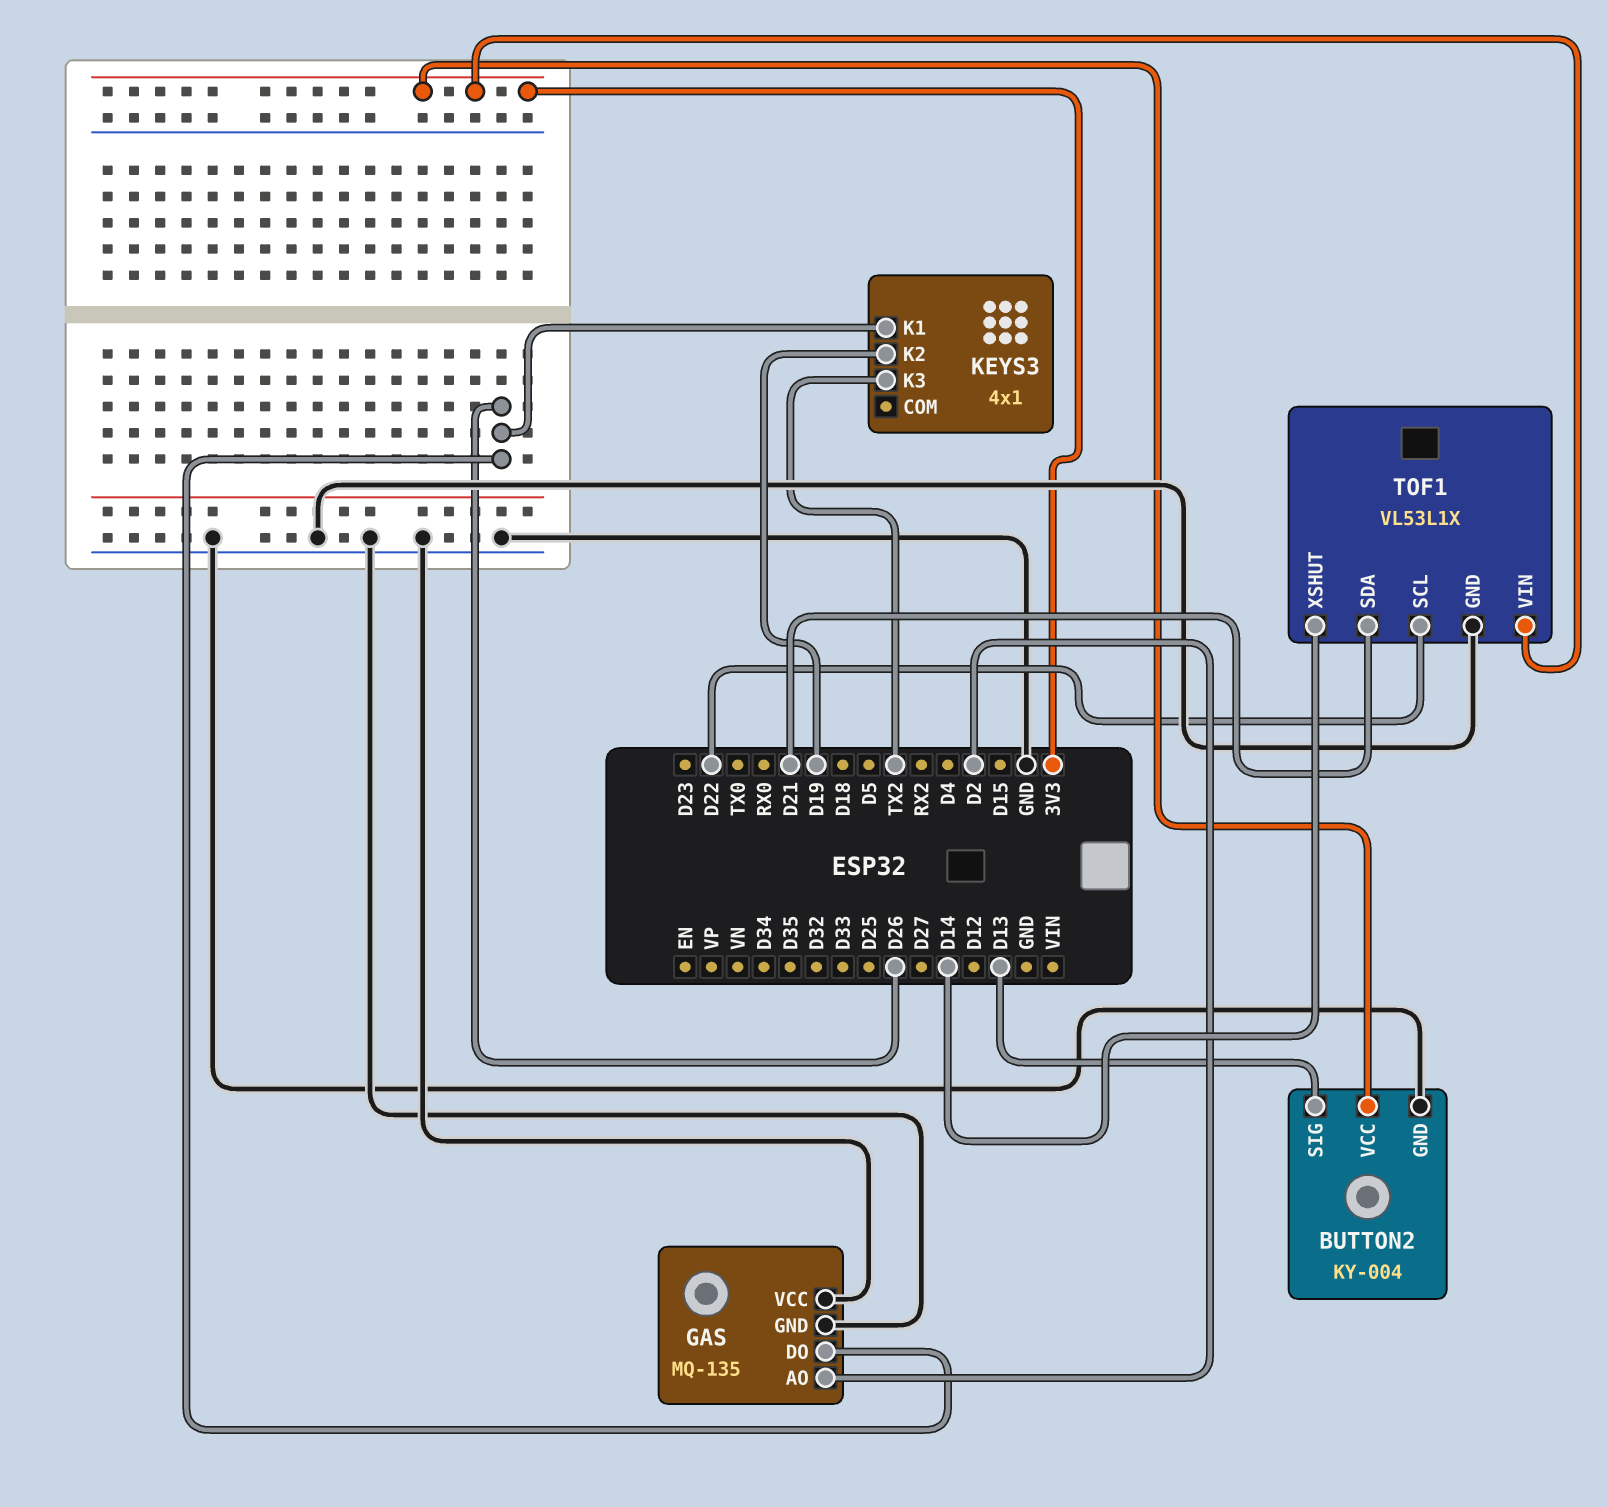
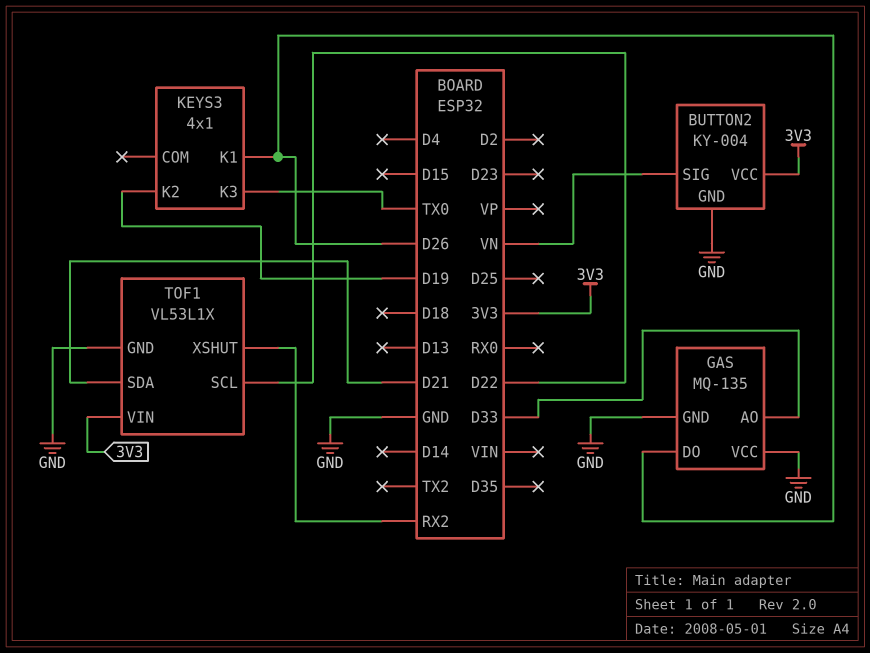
BUTTON2 pin SIG: D13 -> VN
GAS pin AO: D2 -> D33
KEYS3 pin K3: TX2 -> TX0
TOF1 pin XSHUT: D14 -> RX2

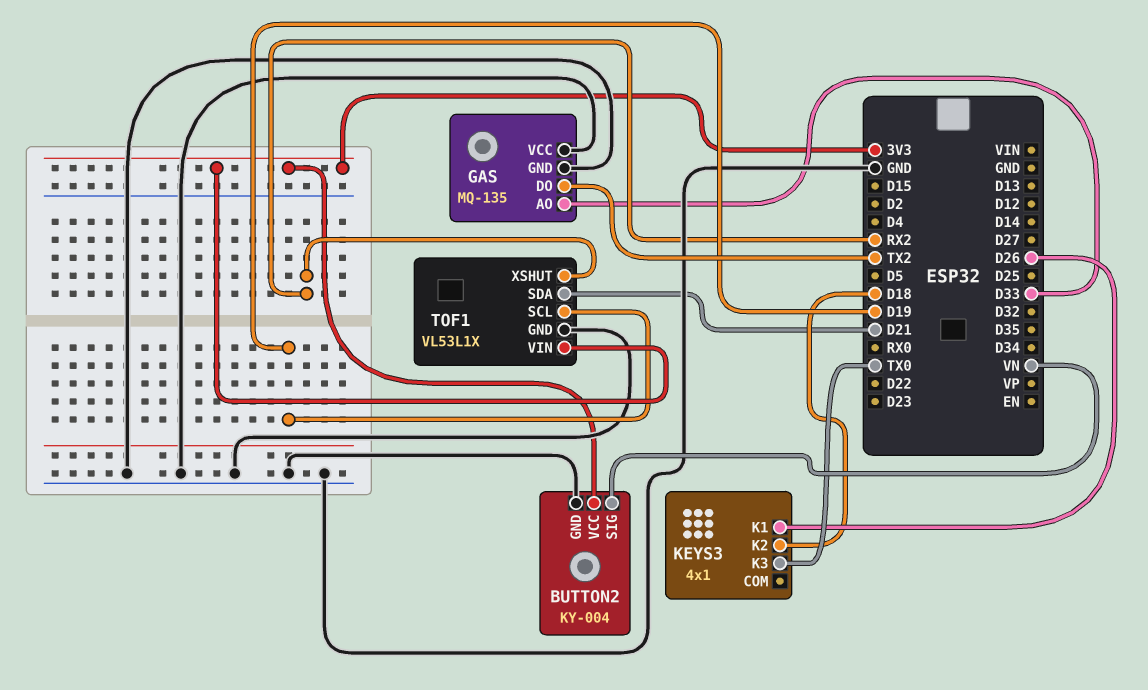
GAS pin DO: D26 -> TX2
KEYS3 pin K2: D19 -> D18
TOF1 pin SCL: D22 -> D19

